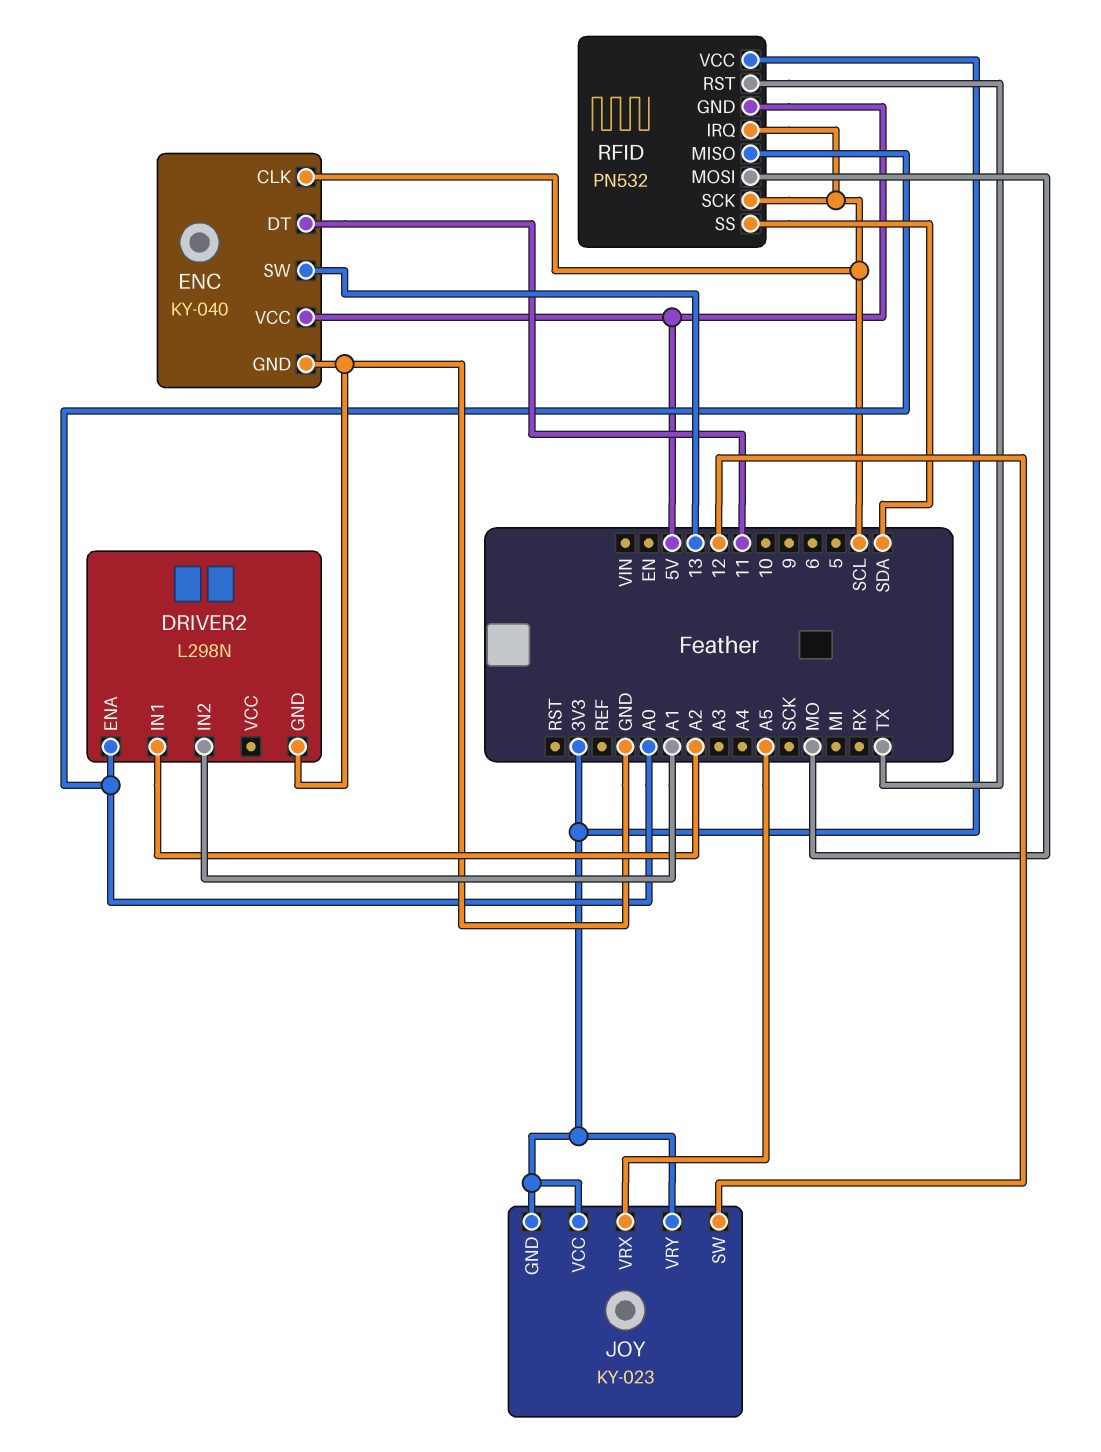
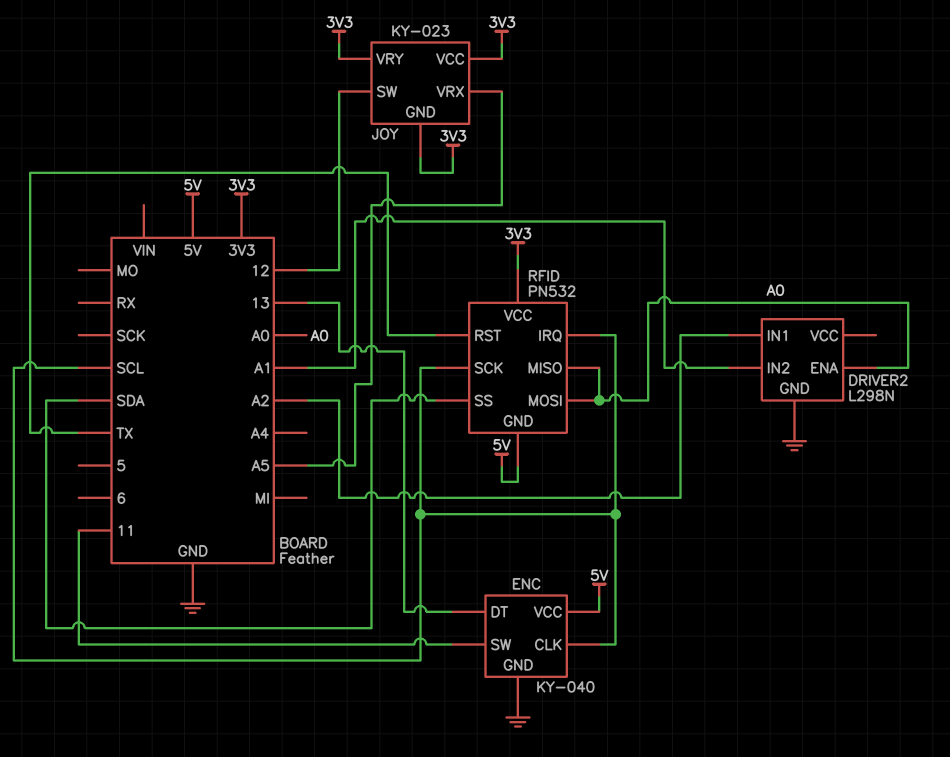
ENC pin DT: 11 -> 13
ENC pin SW: 13 -> 11
RFID pin MOSI: MO -> A0

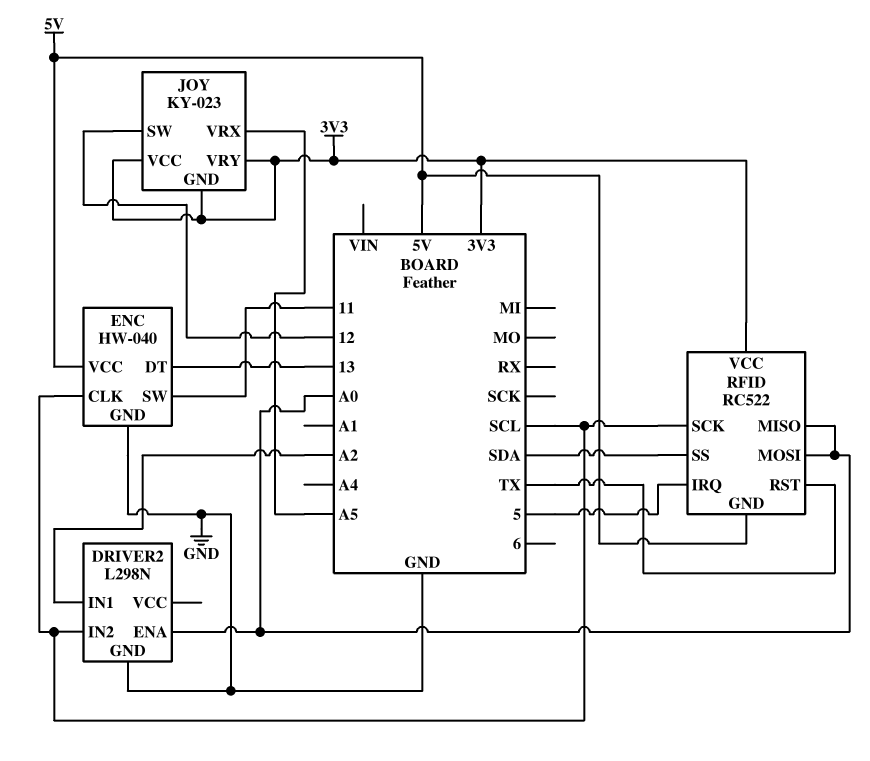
DRIVER2 pin IN2: A1 -> SCL
ENC: KY-040 -> HW-040
RFID: PN532 -> RC522
RFID pin IRQ: SCL -> 5

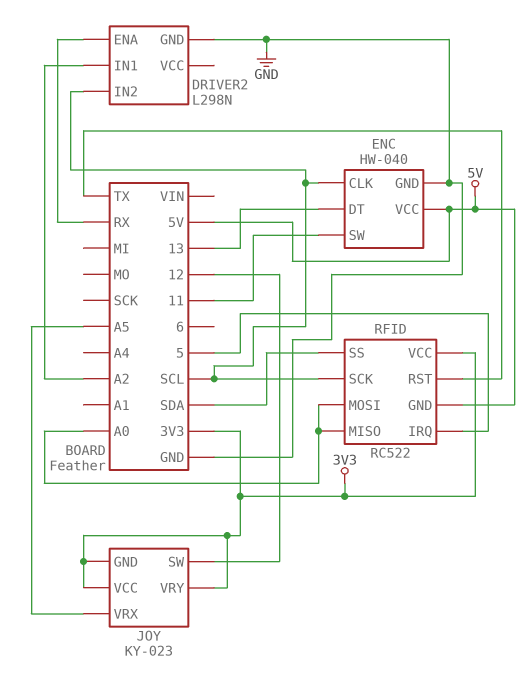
DRIVER2 pin ENA: A0 -> RX

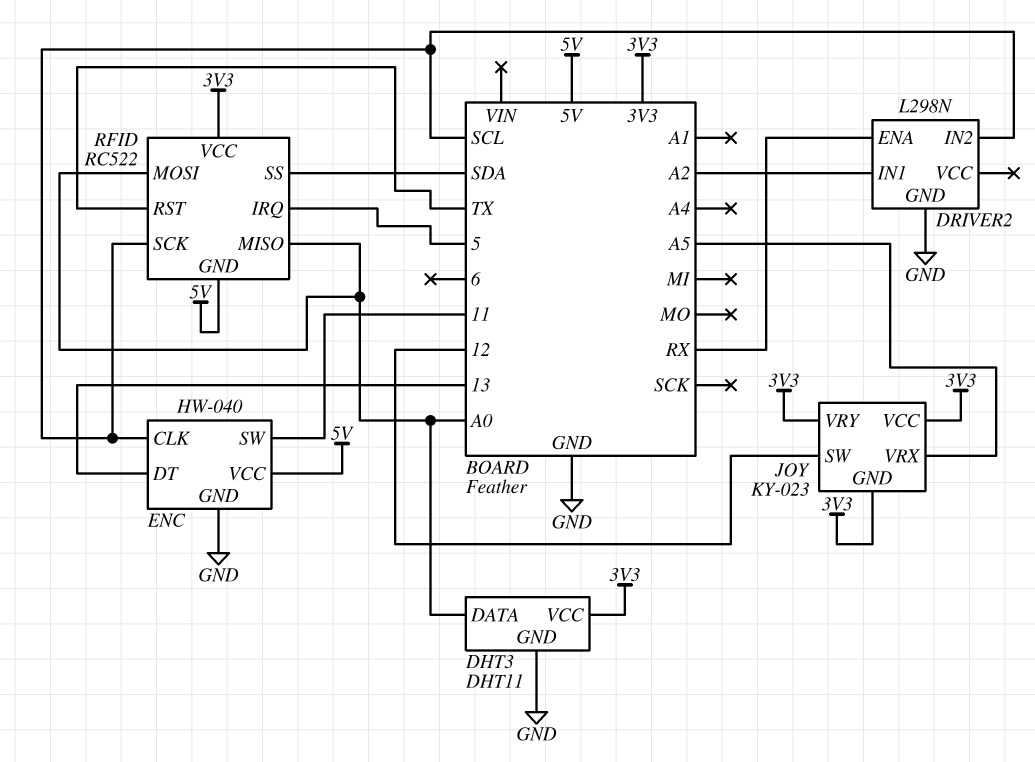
DHT3: none -> DHT11
DHT3 pin DATA: none -> A0
DHT3 pin GND: none -> GND
DHT3 pin VCC: none -> 3V3

